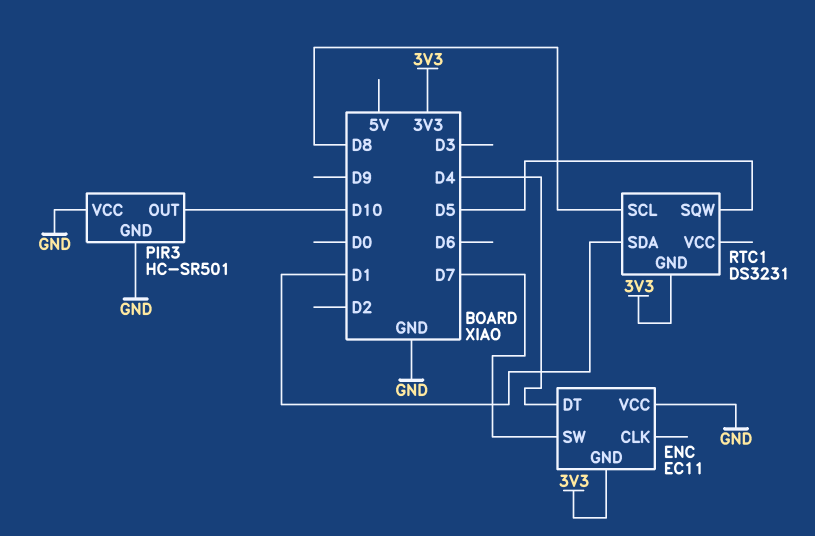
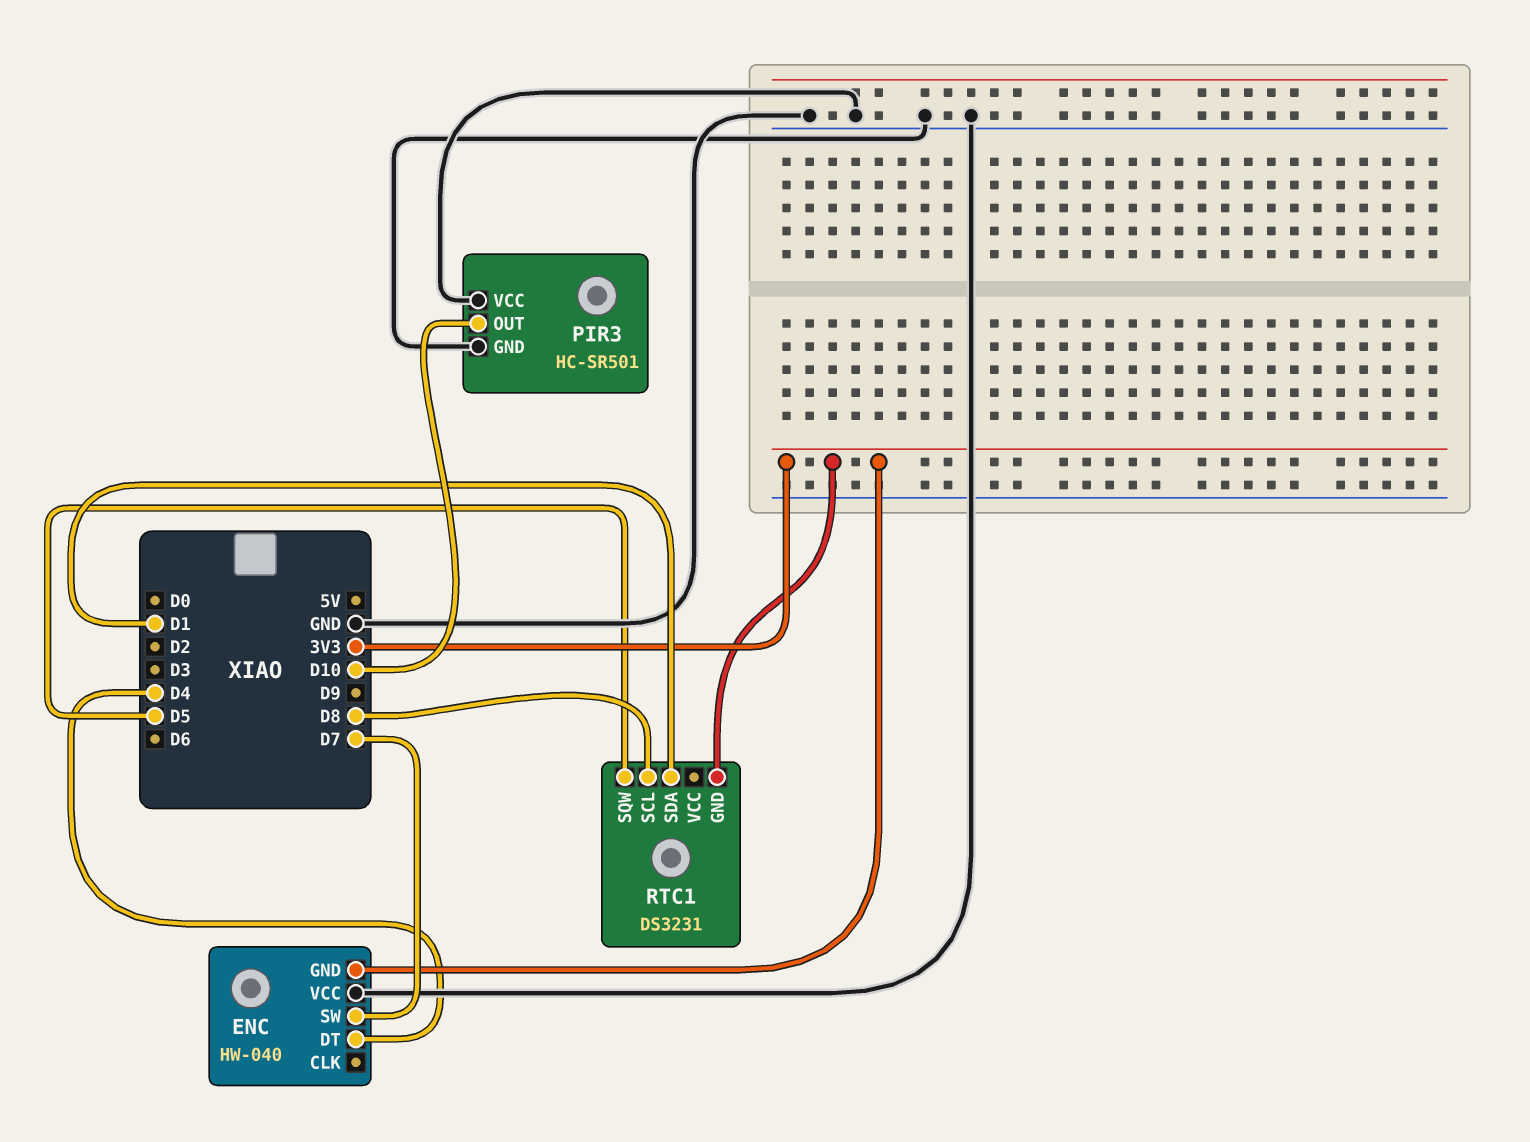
ENC: EC11 -> HW-040

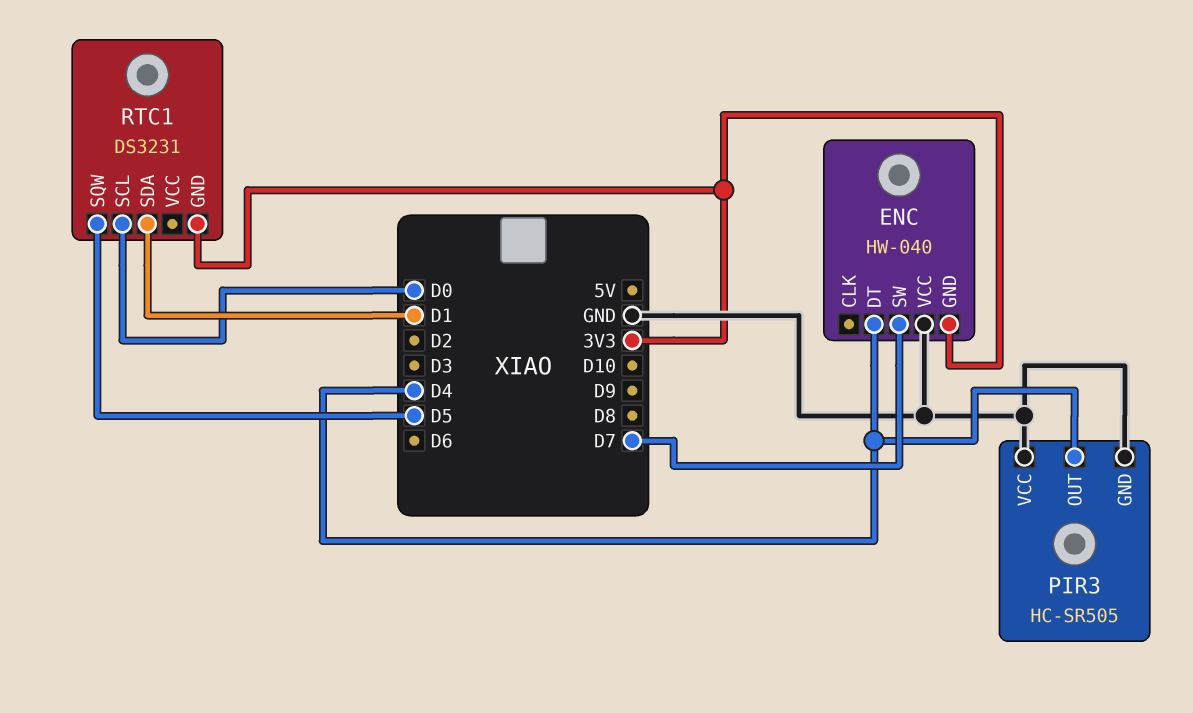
PIR3: HC-SR501 -> HC-SR505
PIR3 pin OUT: D10 -> D4
RTC1 pin SCL: D8 -> D0

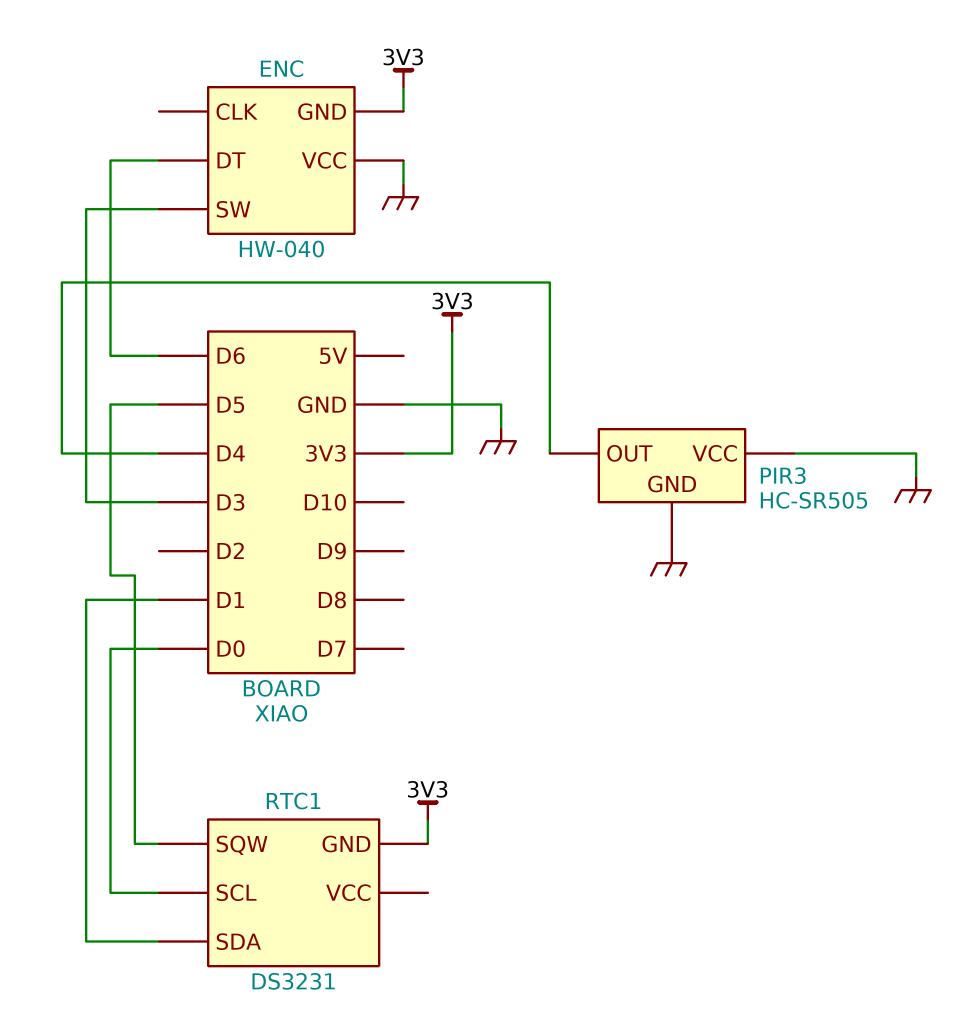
ENC pin DT: D4 -> D6
ENC pin SW: D7 -> D3

